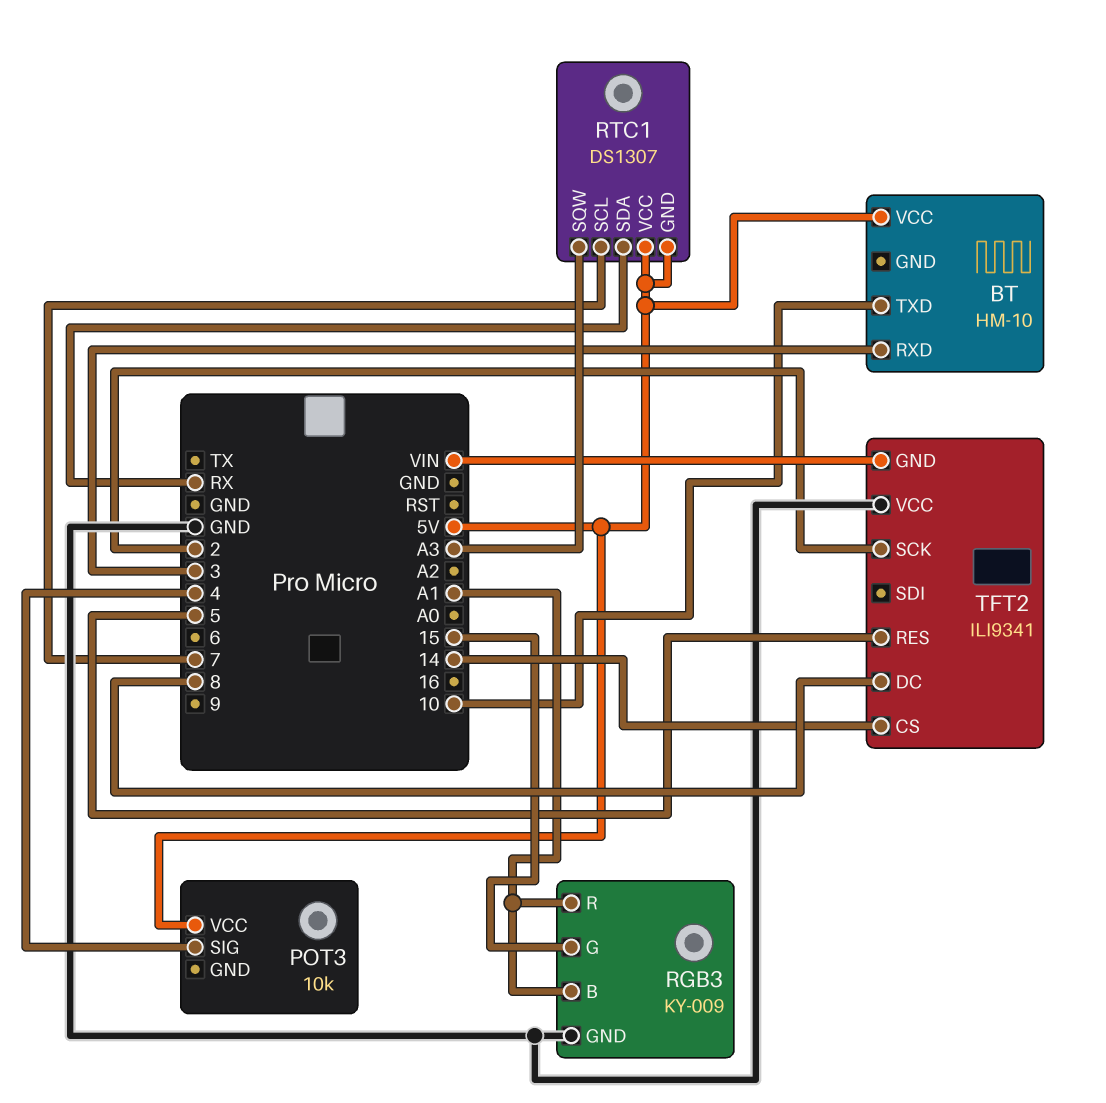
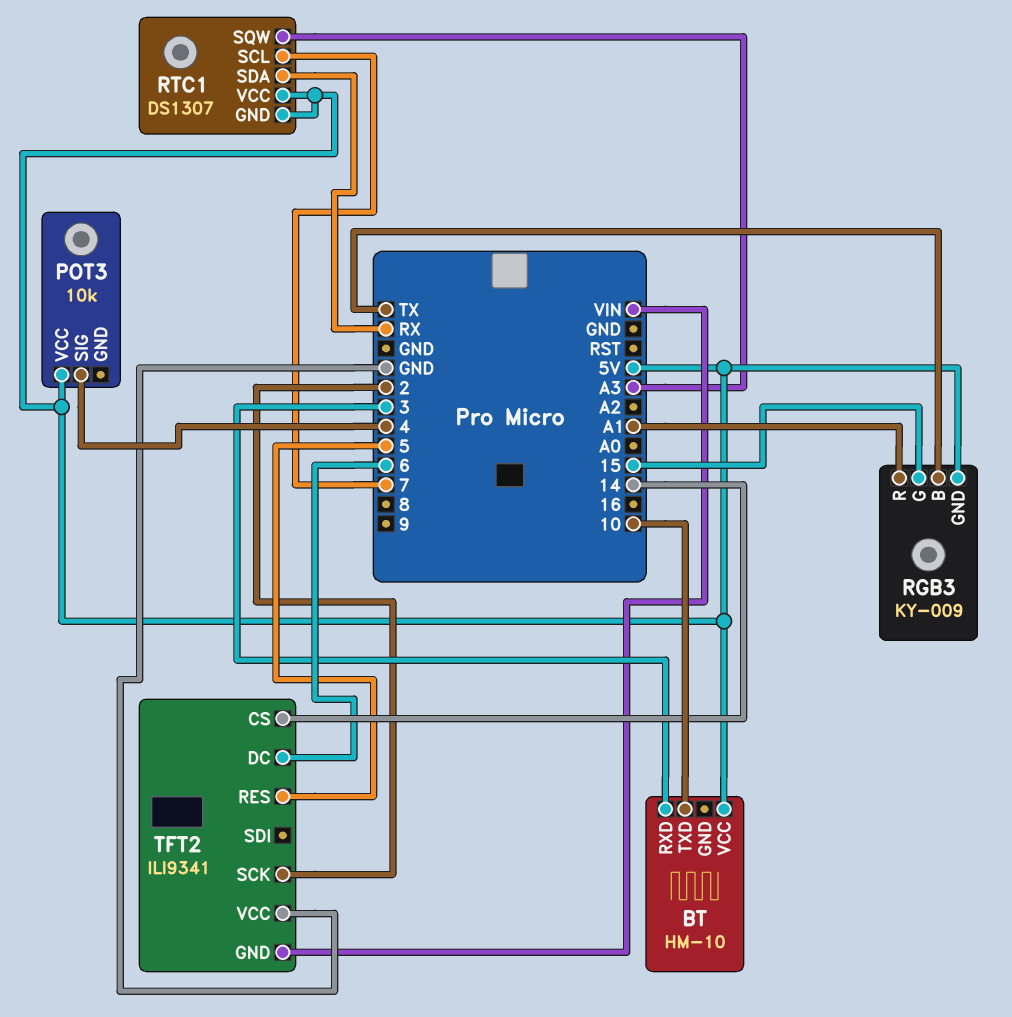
RGB3 pin B: A1 -> TX
RGB3 pin GND: GND -> 5V
TFT2 pin DC: 8 -> 6

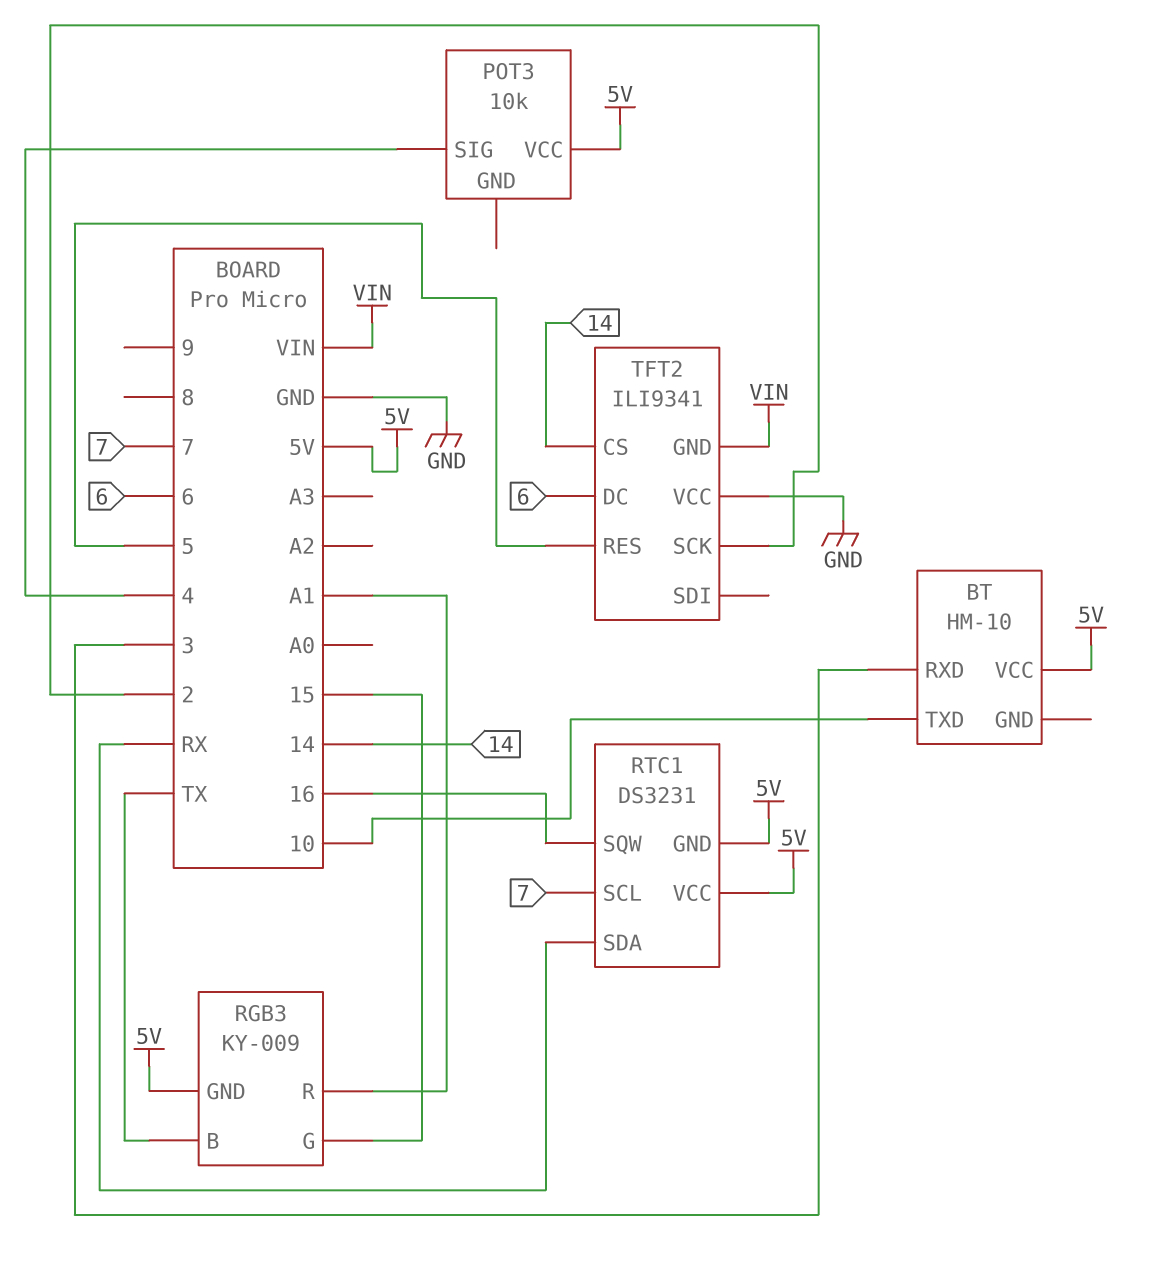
RTC1: DS1307 -> DS3231
RTC1 pin SQW: A3 -> 16

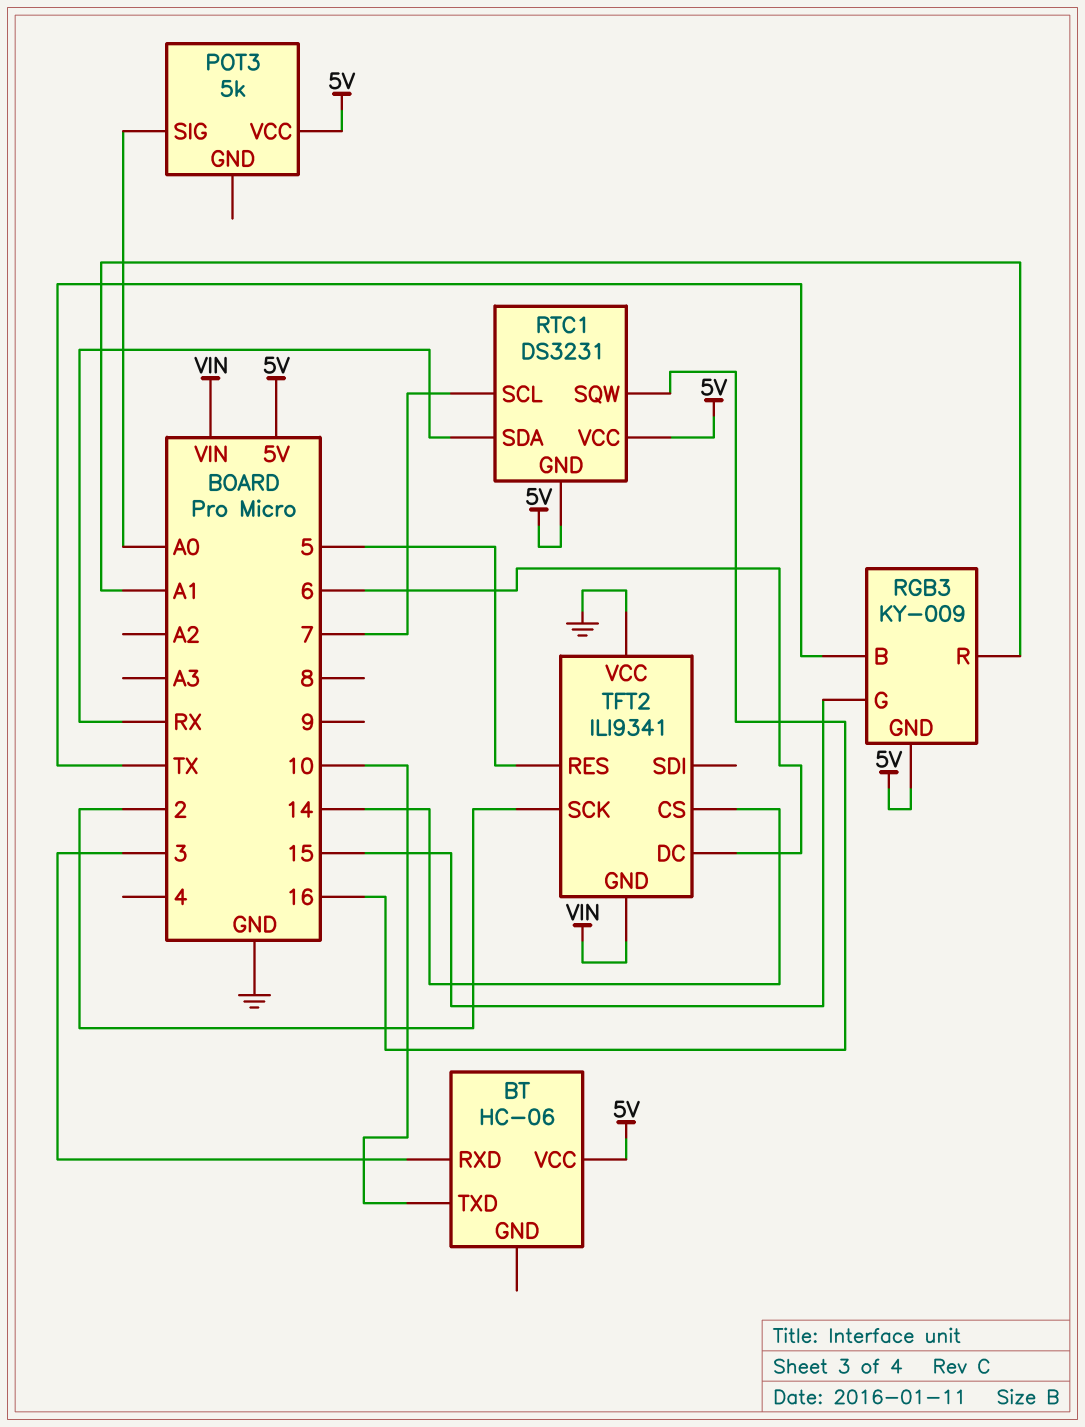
BT: HM-10 -> HC-06
POT3: 10k -> 5k
POT3 pin SIG: 4 -> A0

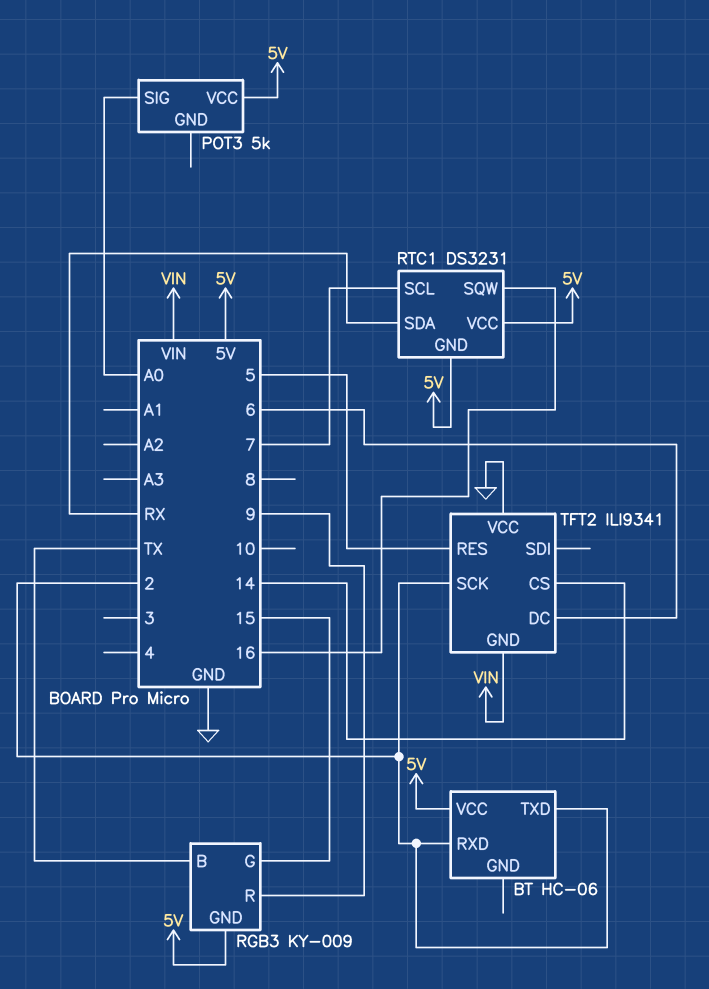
BT pin RXD: 3 -> 2
BT pin TXD: 10 -> 2
RGB3 pin R: A1 -> 9

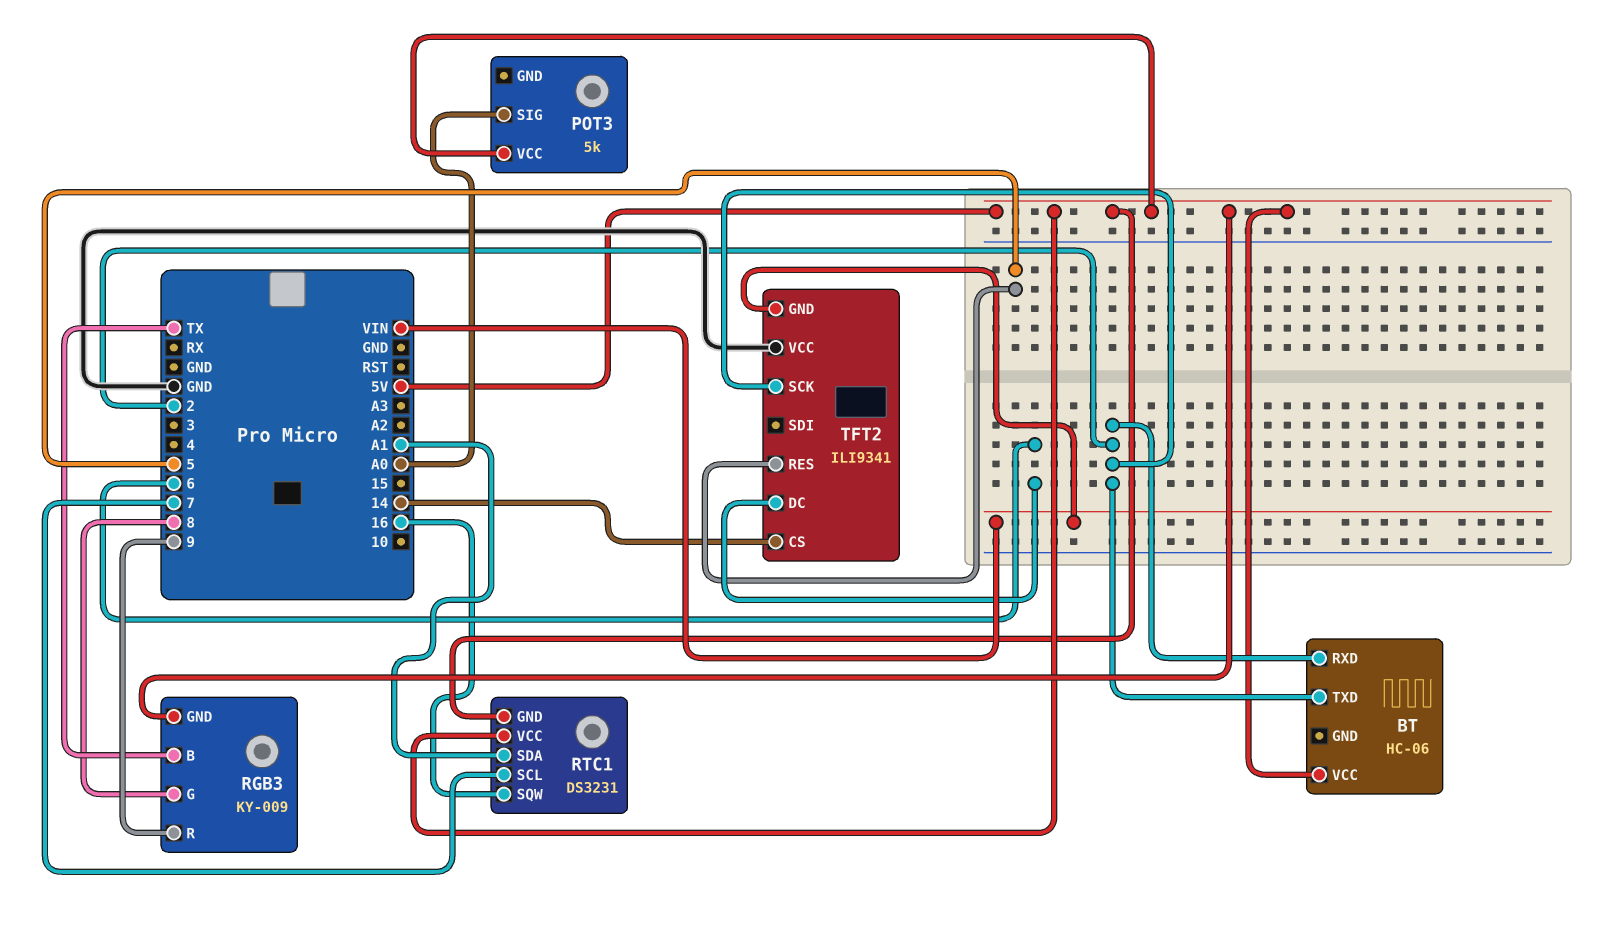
RGB3 pin G: 15 -> 8
RTC1 pin SDA: RX -> A1

